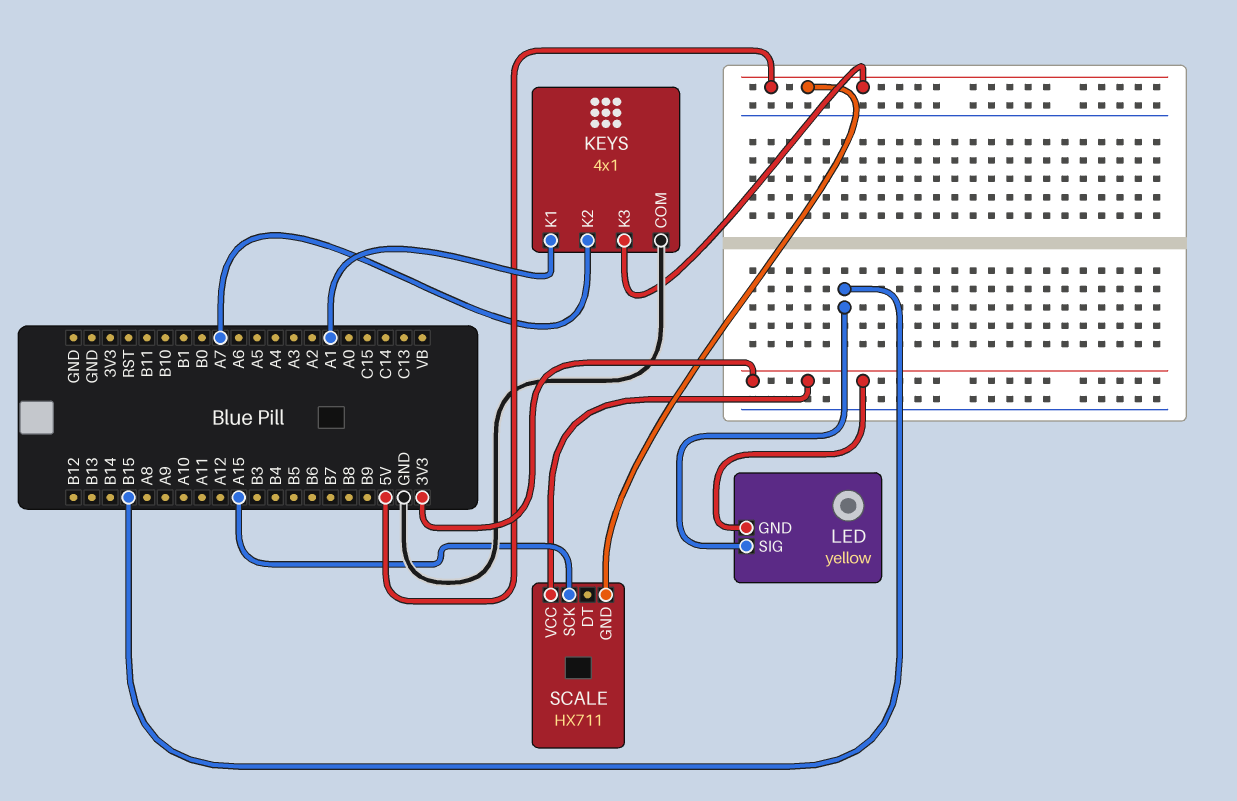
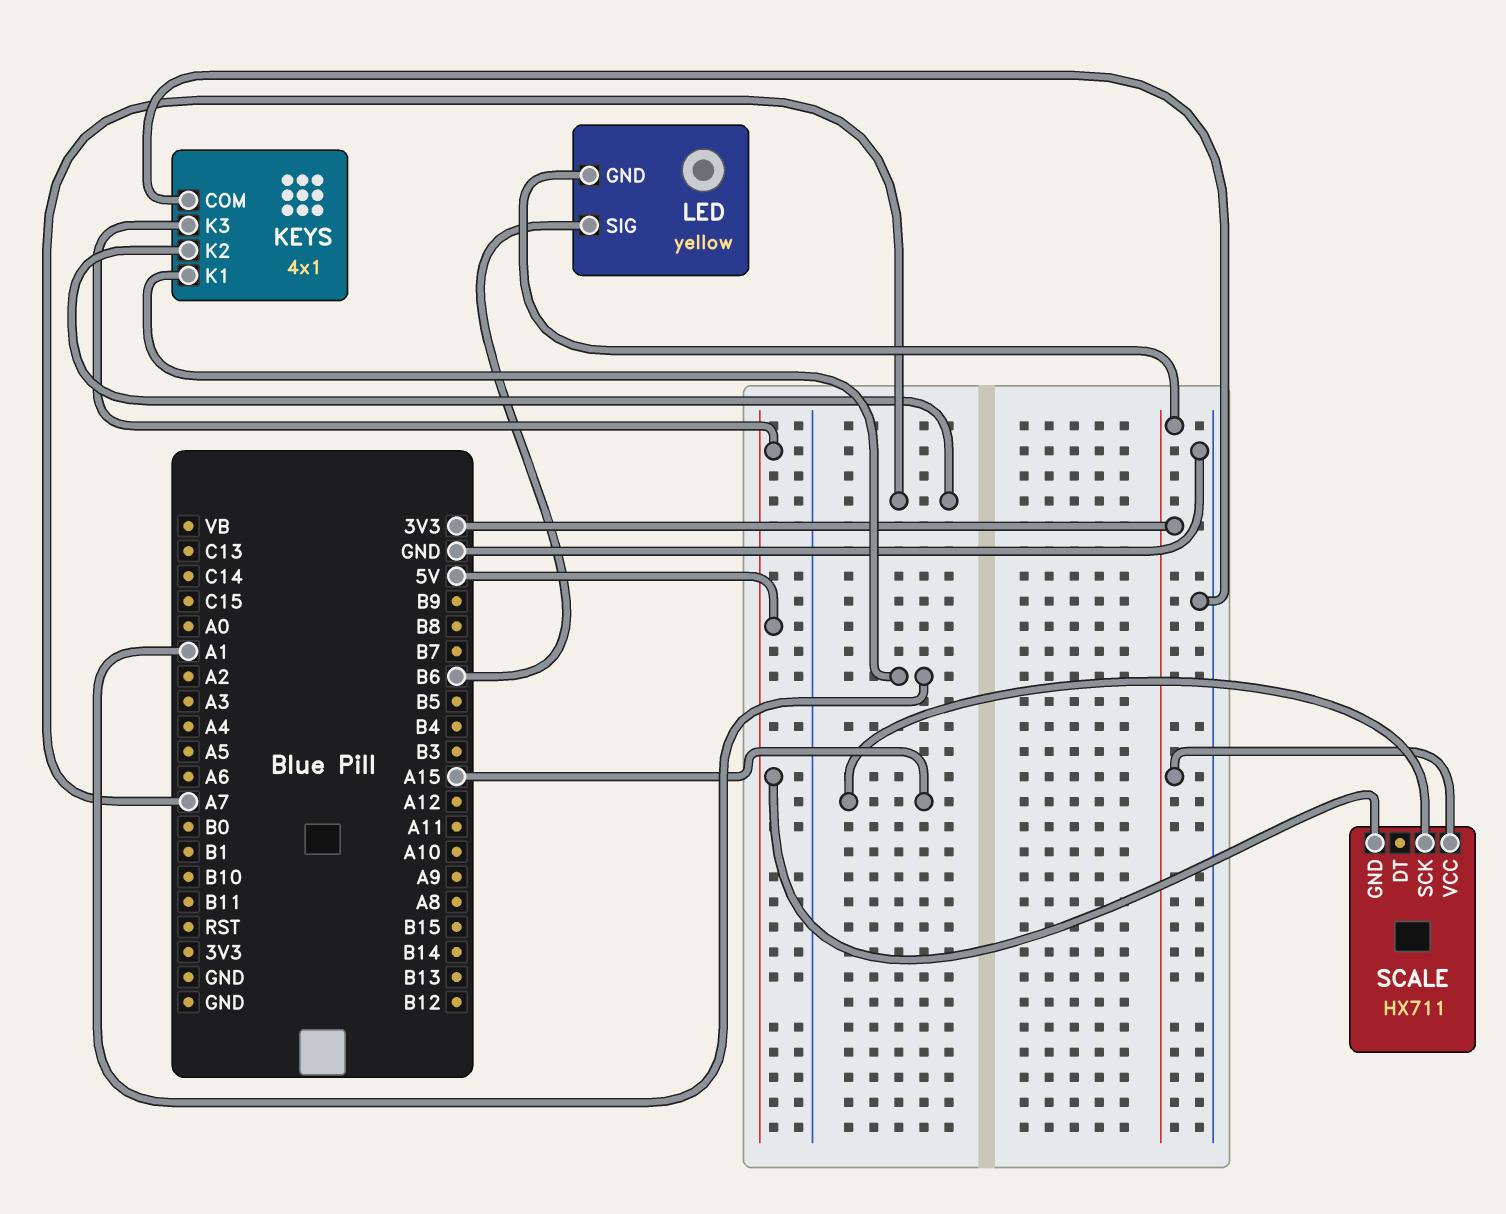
LED pin SIG: B15 -> B6

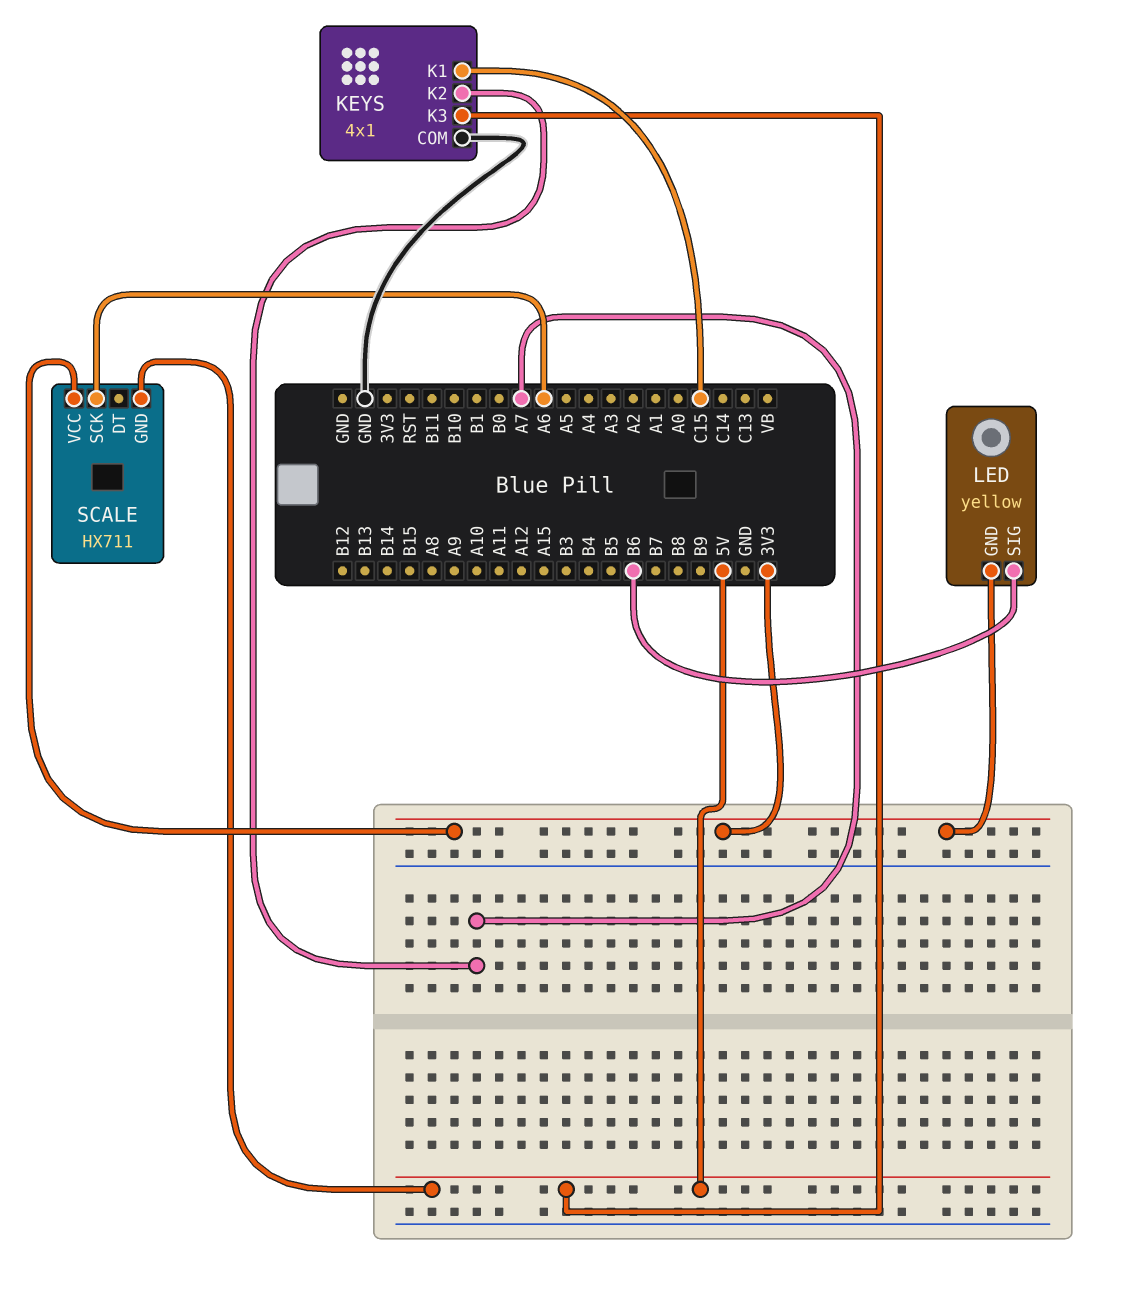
KEYS pin K1: A1 -> C15
SCALE pin SCK: A15 -> A6

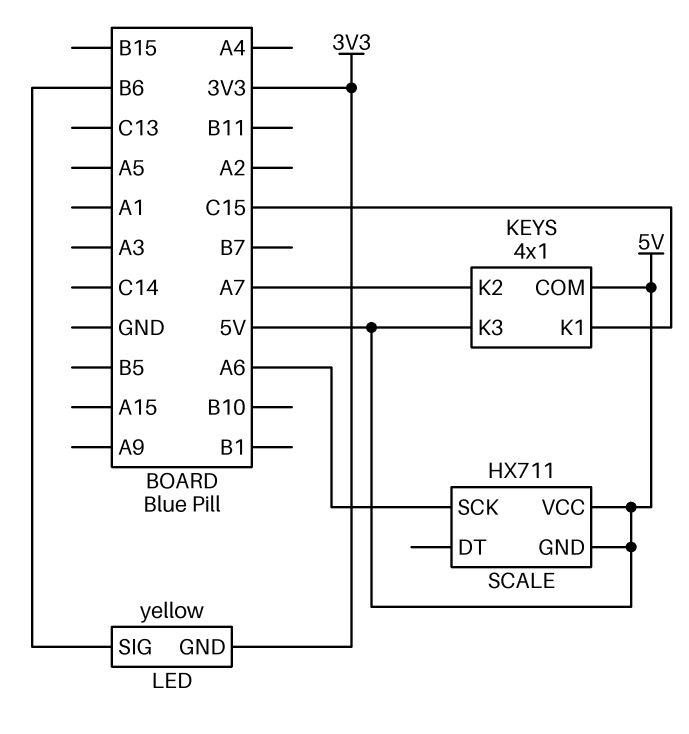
KEYS pin COM: GND -> 5V
SCALE pin VCC: 3V3 -> 5V

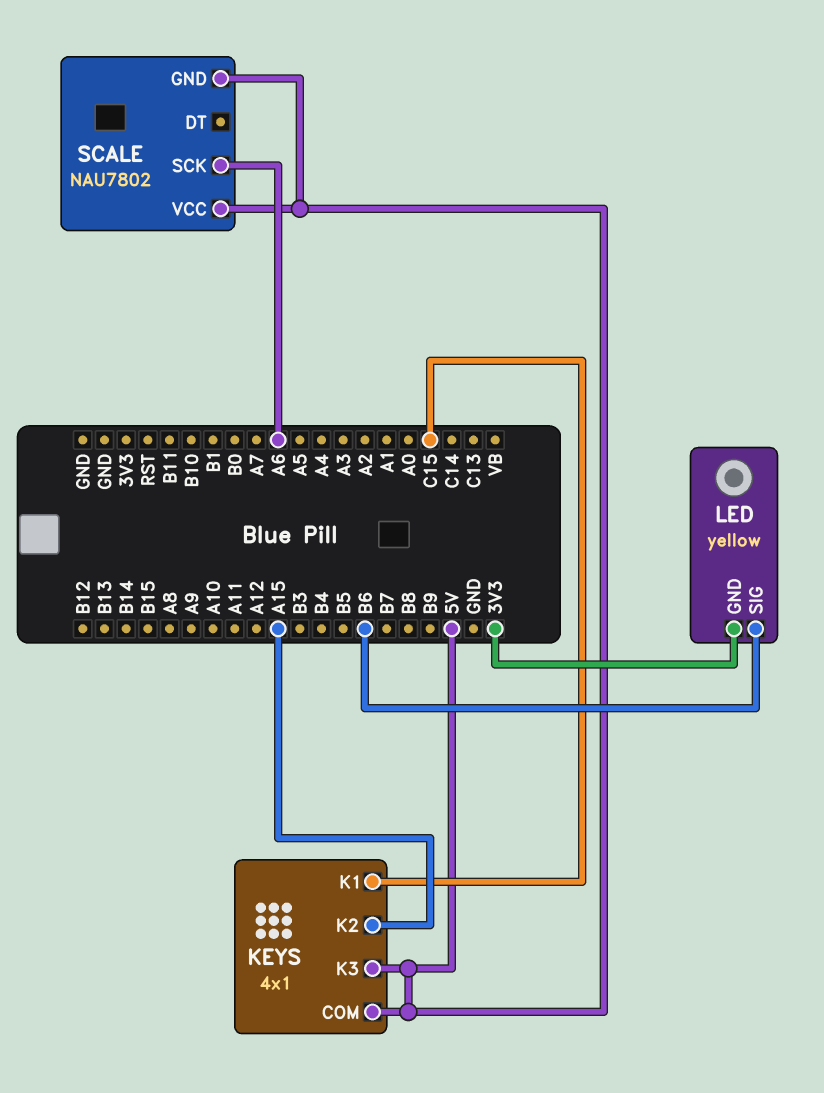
KEYS pin K2: A7 -> A15
SCALE: HX711 -> NAU7802

